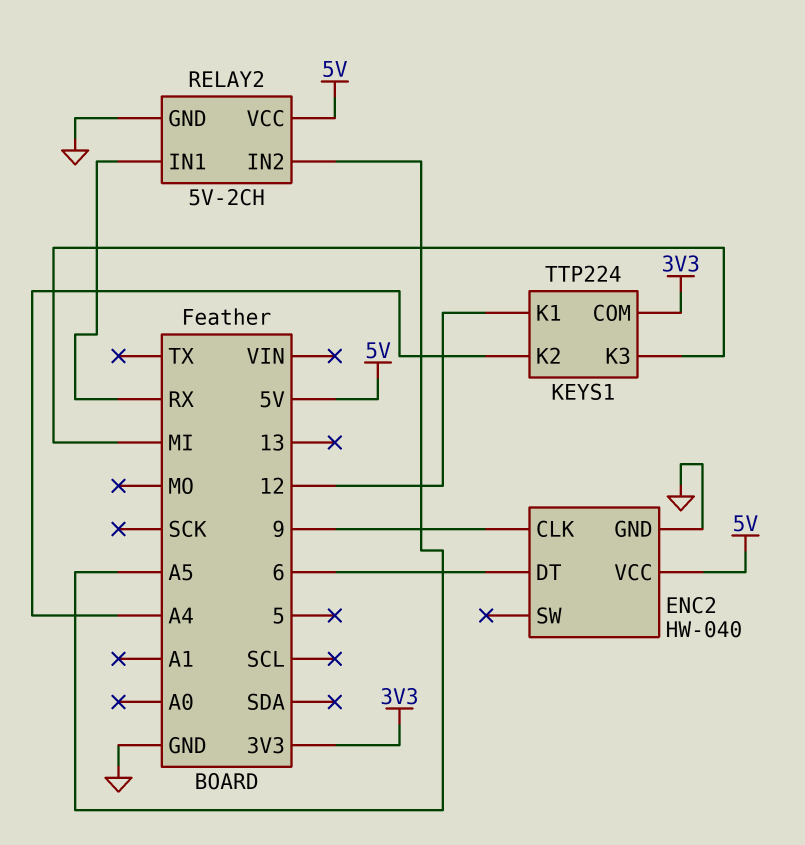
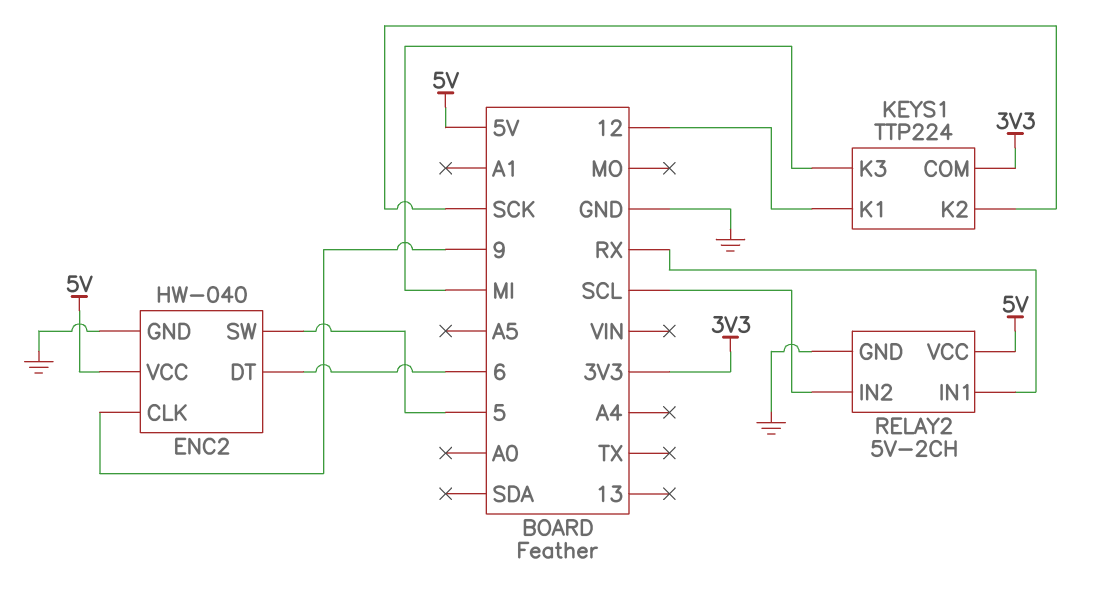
ENC2 pin SW: none -> 5
KEYS1 pin K2: A4 -> SCK
RELAY2 pin IN2: A5 -> SCL

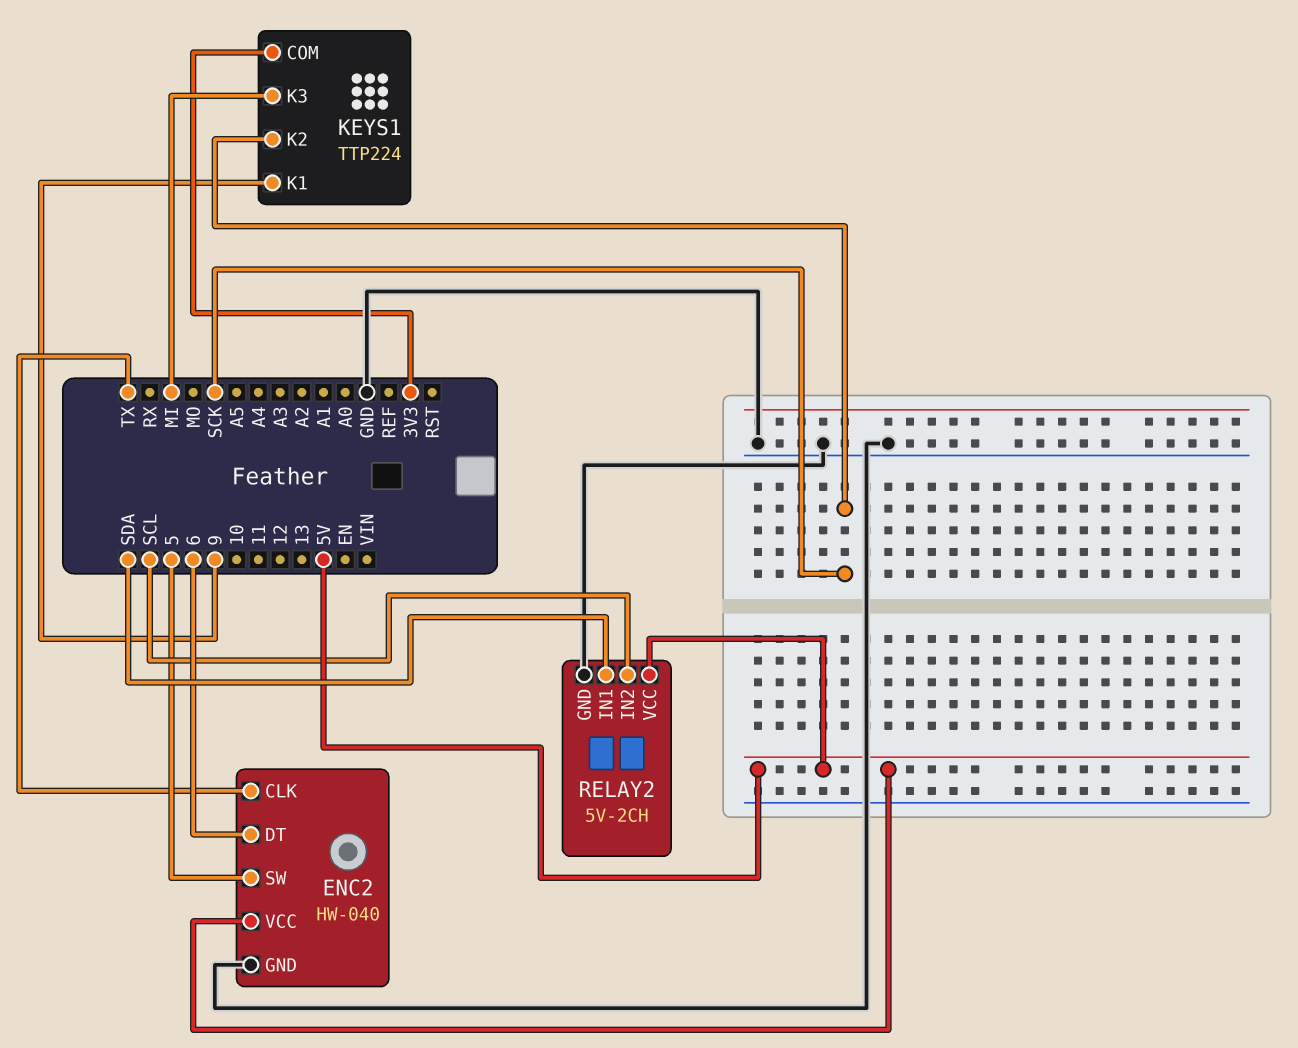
ENC2 pin CLK: 9 -> TX
KEYS1 pin K1: 12 -> 9
RELAY2 pin IN1: RX -> SDA

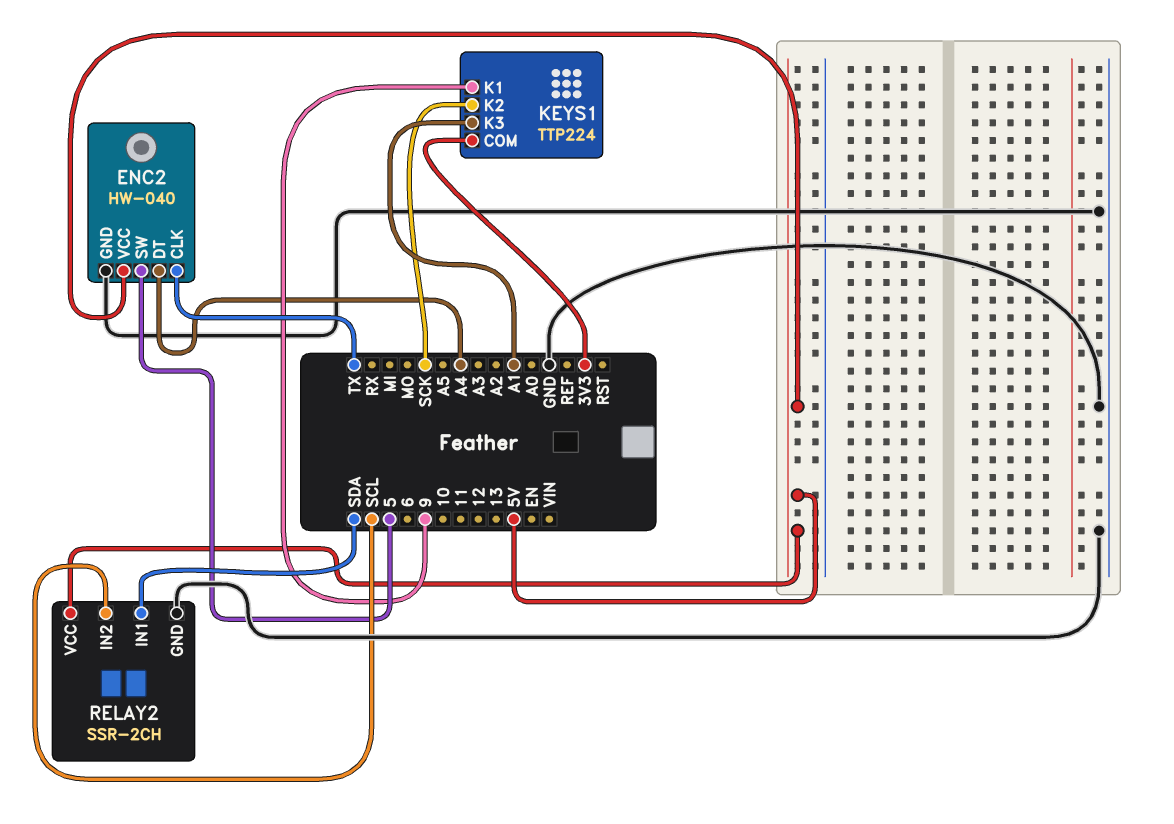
ENC2 pin DT: 6 -> A4
KEYS1 pin K3: MI -> A1
RELAY2: 5V-2CH -> SSR-2CH

